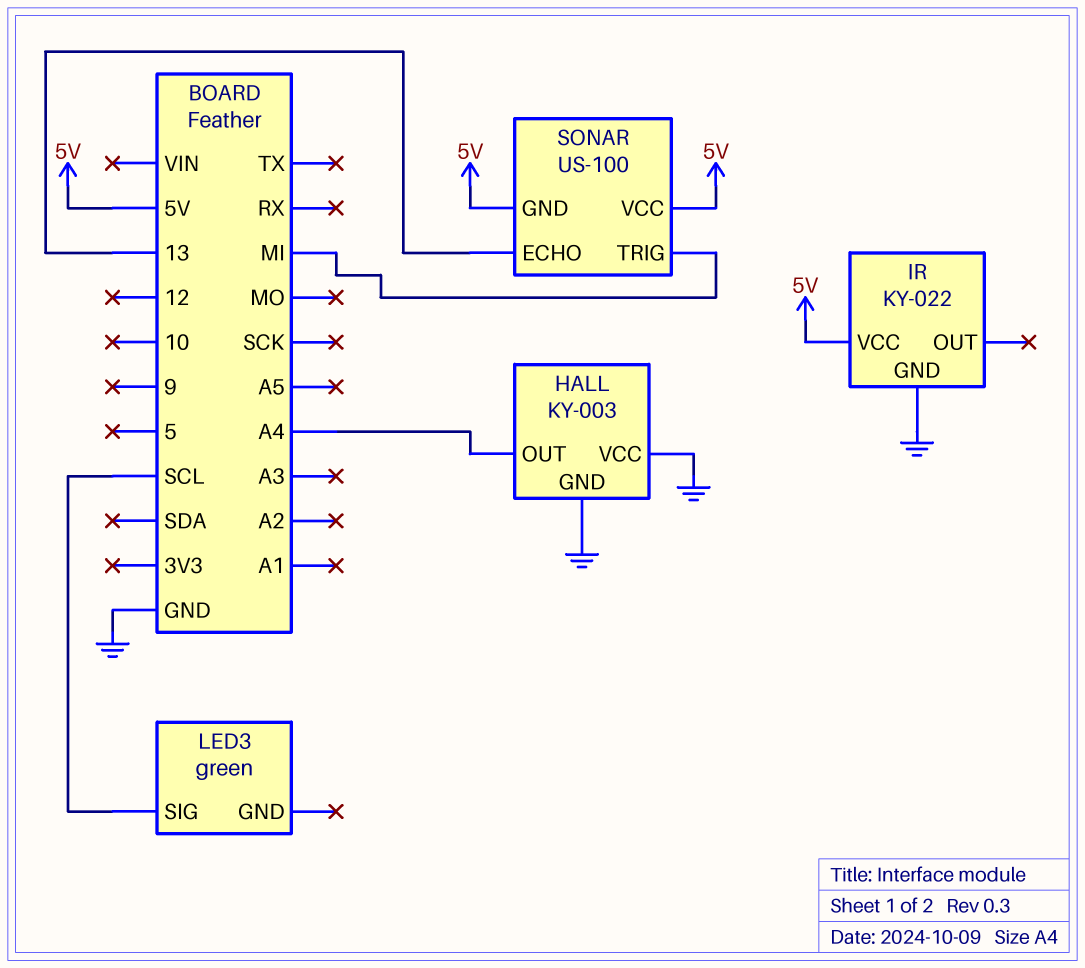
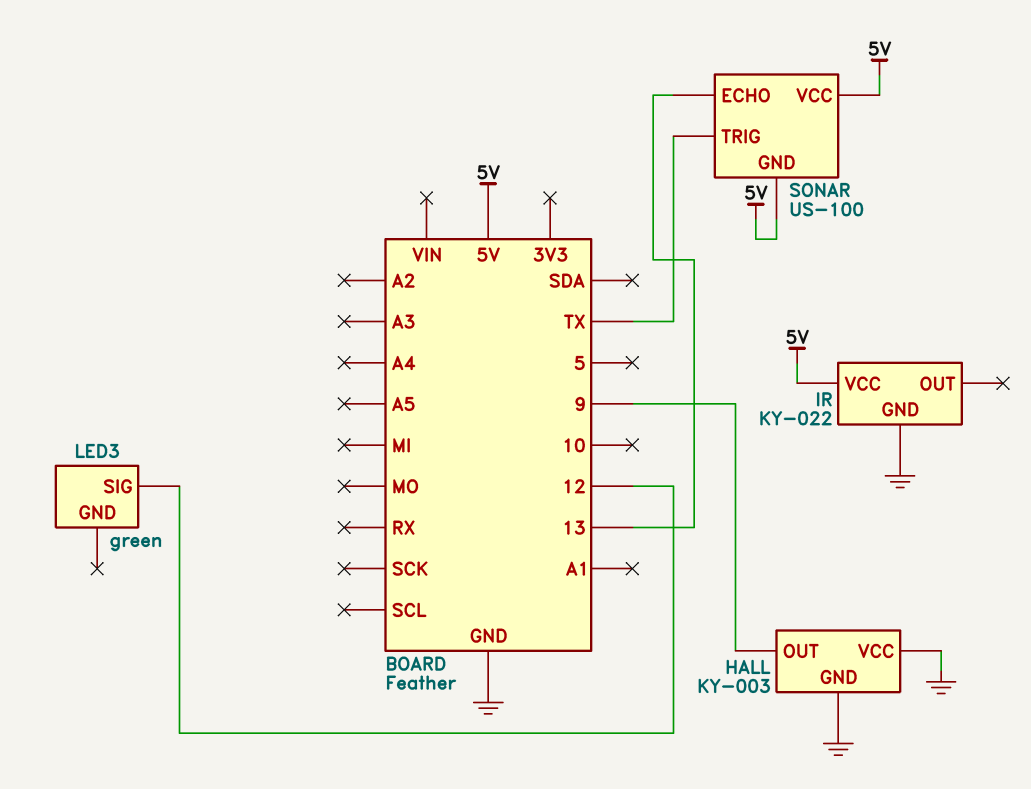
HALL pin OUT: A4 -> 9
LED3 pin SIG: SCL -> 12
SONAR pin TRIG: MI -> TX

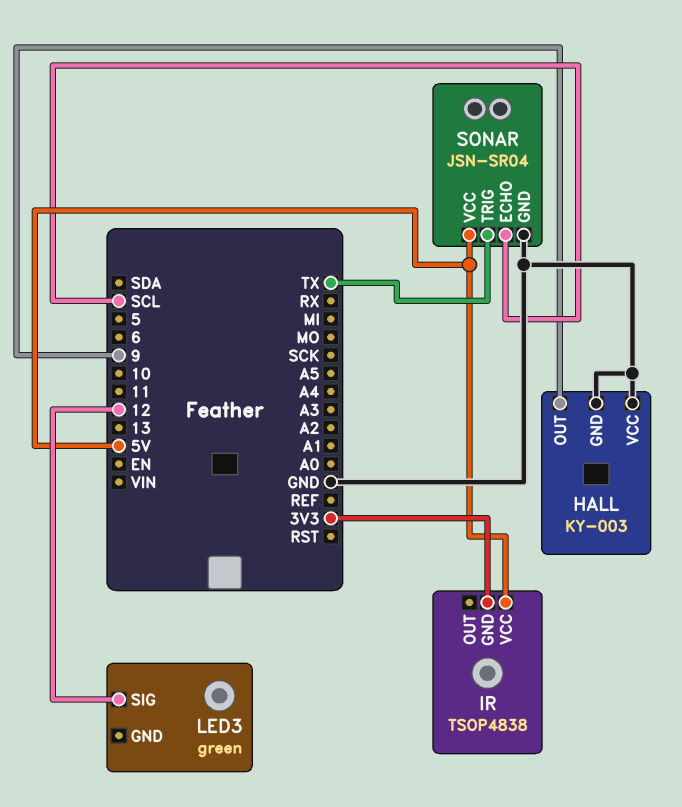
IR: KY-022 -> TSOP4838
IR pin GND: GND -> 3V3
SONAR: US-100 -> JSN-SR04
SONAR pin ECHO: 13 -> SCL
SONAR pin GND: 5V -> GND

